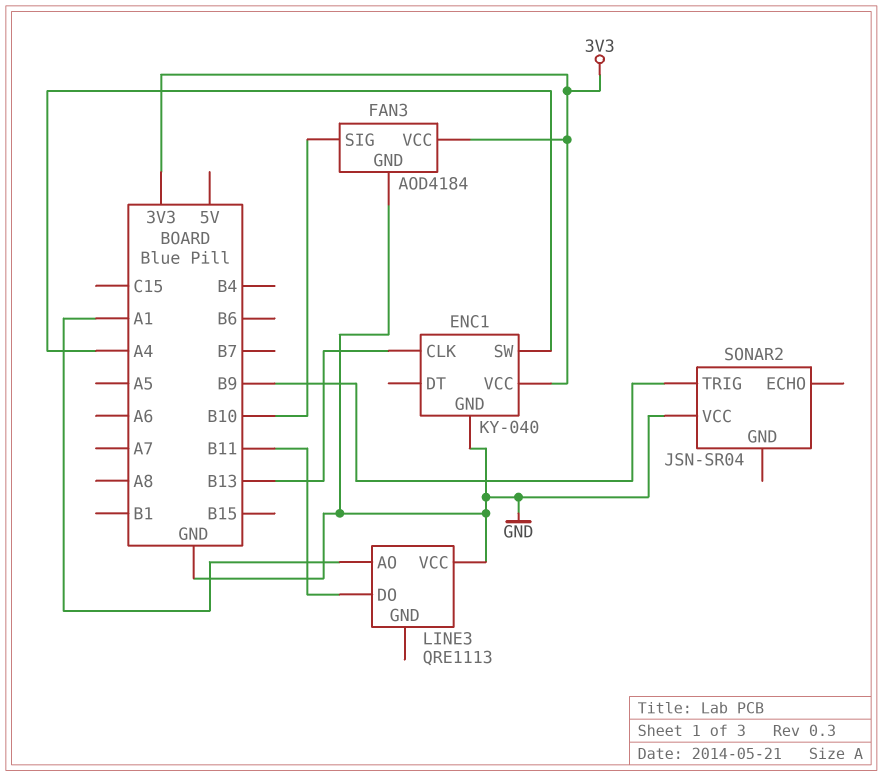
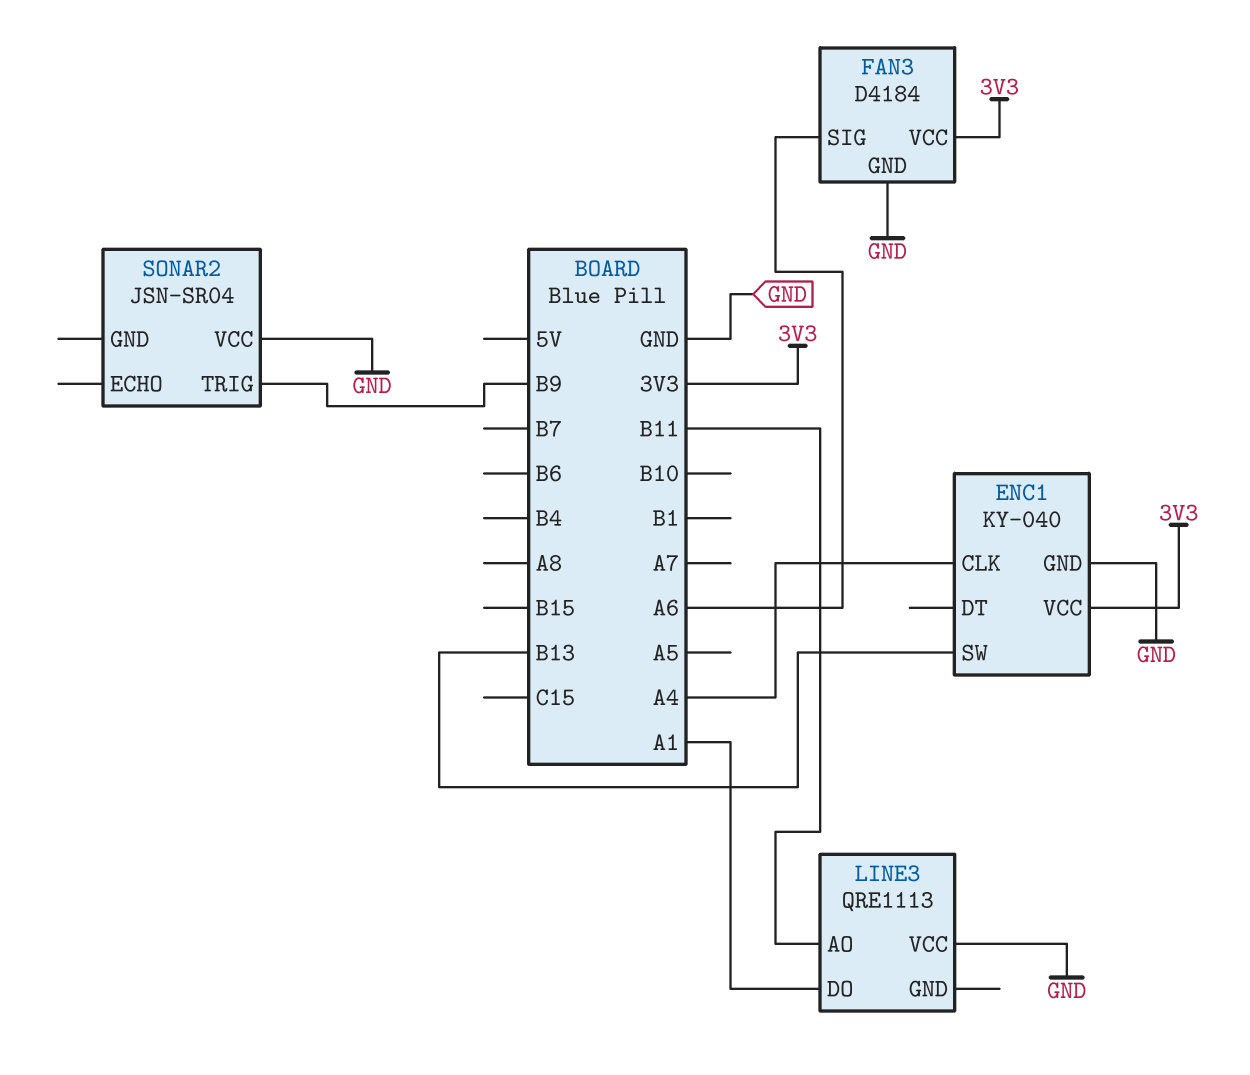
ENC1 pin CLK: B13 -> A4
ENC1 pin SW: A4 -> B13
FAN3: AOD4184 -> D4184
FAN3 pin SIG: B10 -> A6
LINE3 pin AO: A1 -> B11
LINE3 pin DO: B11 -> A1

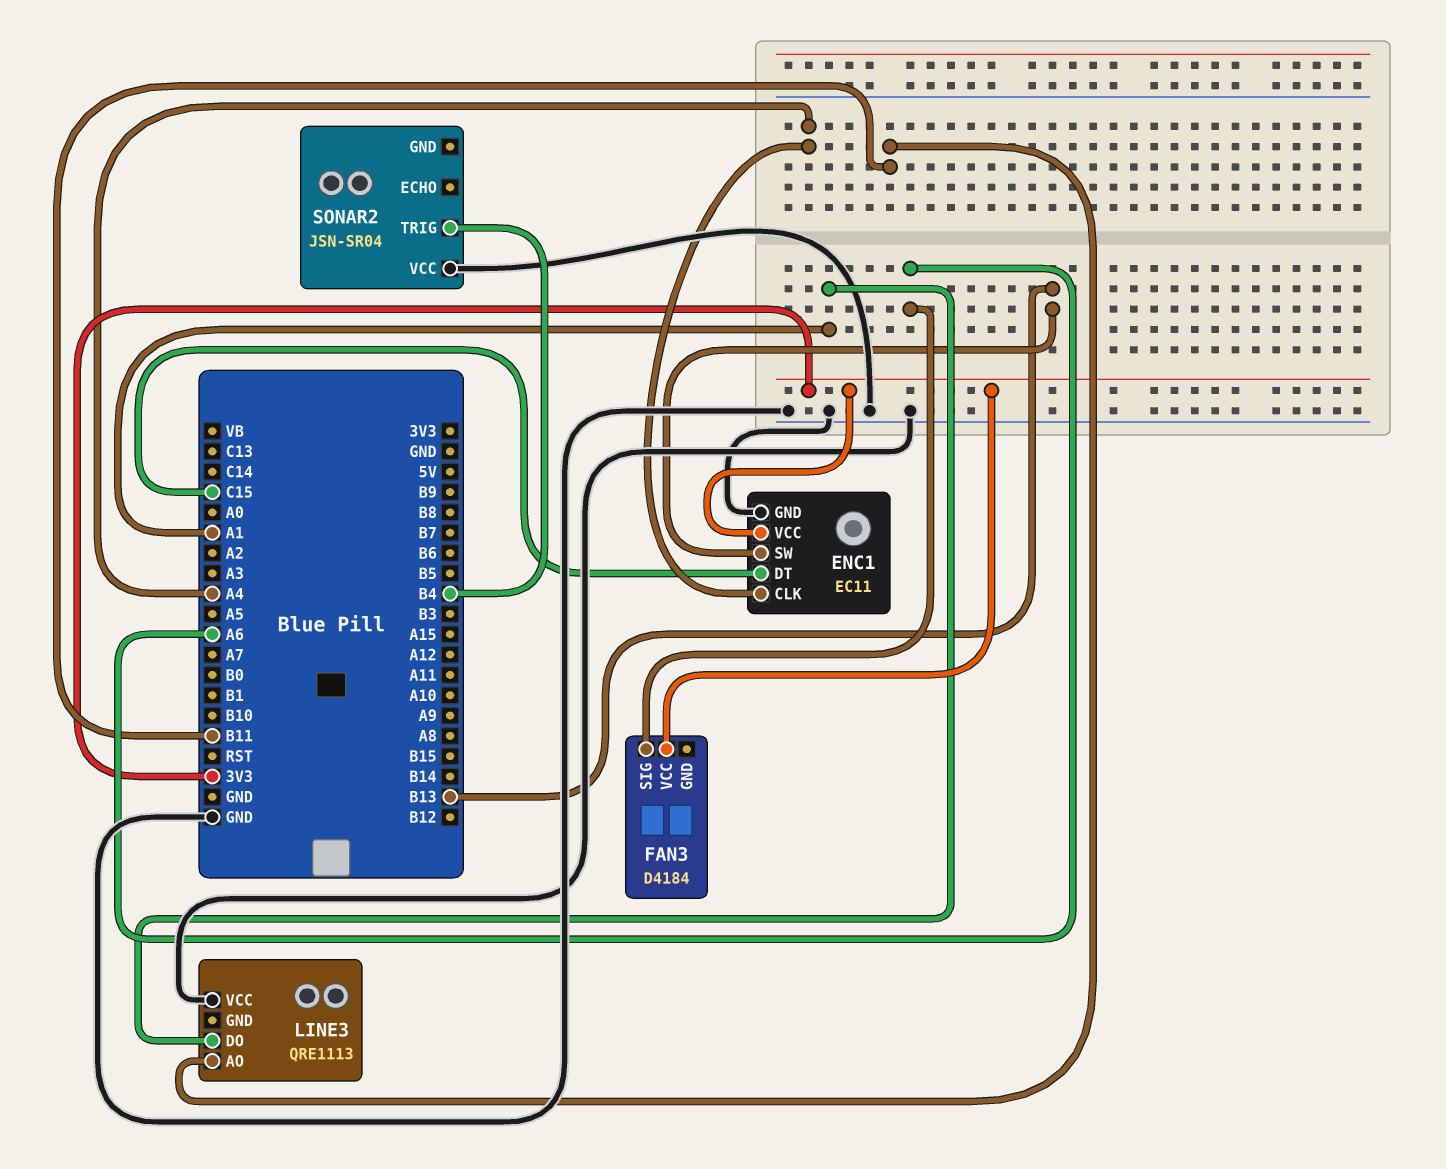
ENC1: KY-040 -> EC11
ENC1 pin DT: none -> C15
FAN3 pin GND: GND -> none
SONAR2 pin TRIG: B9 -> B4

